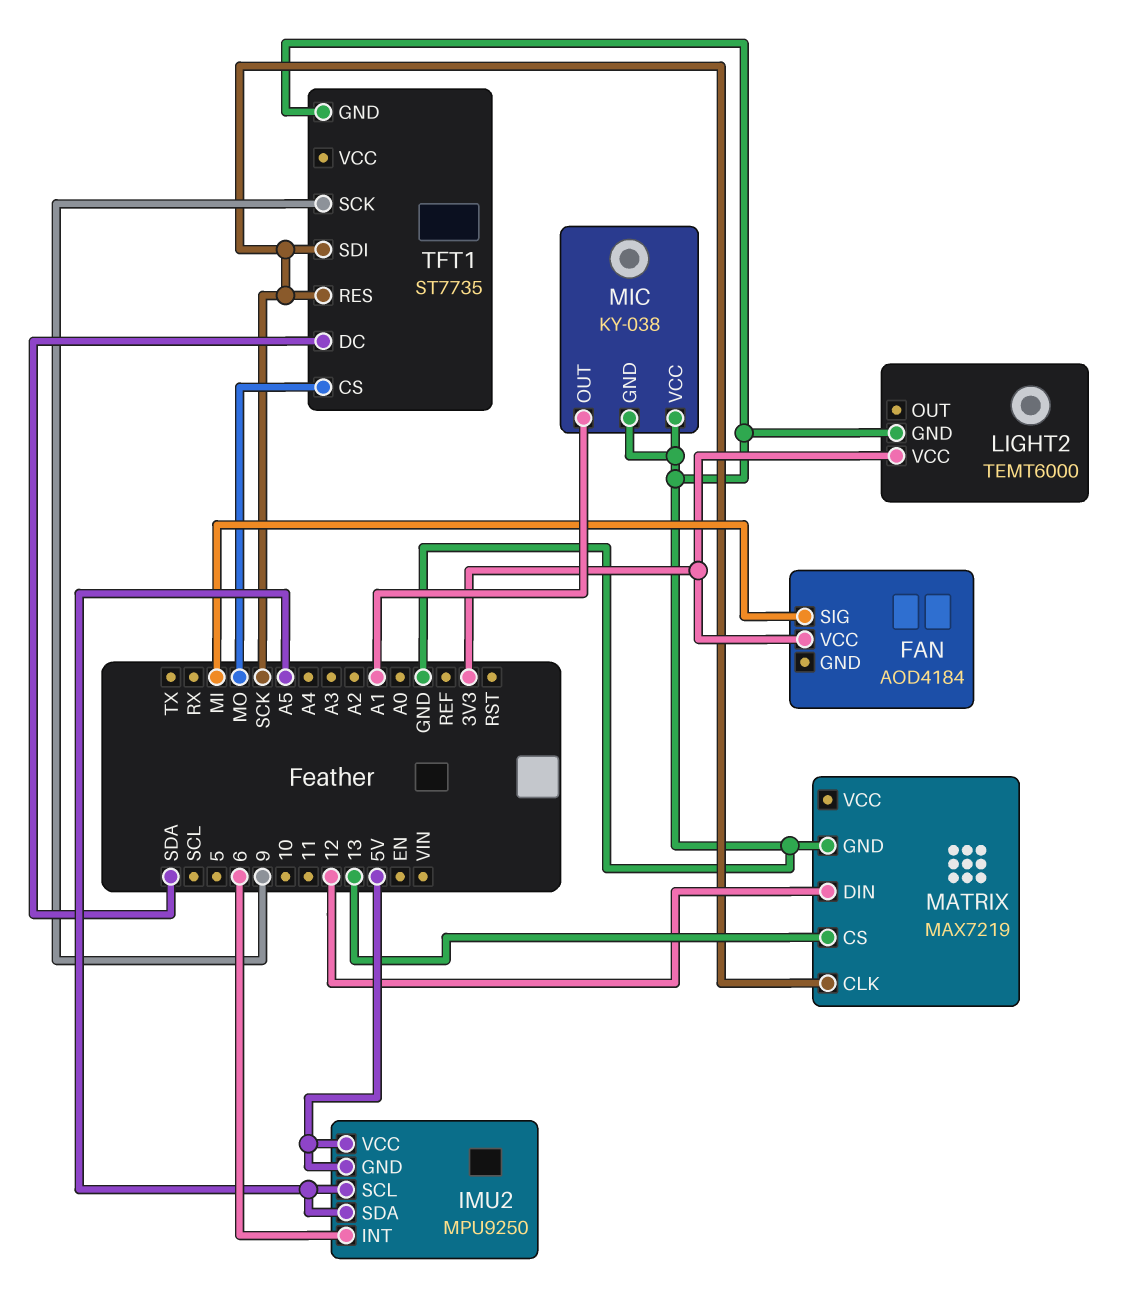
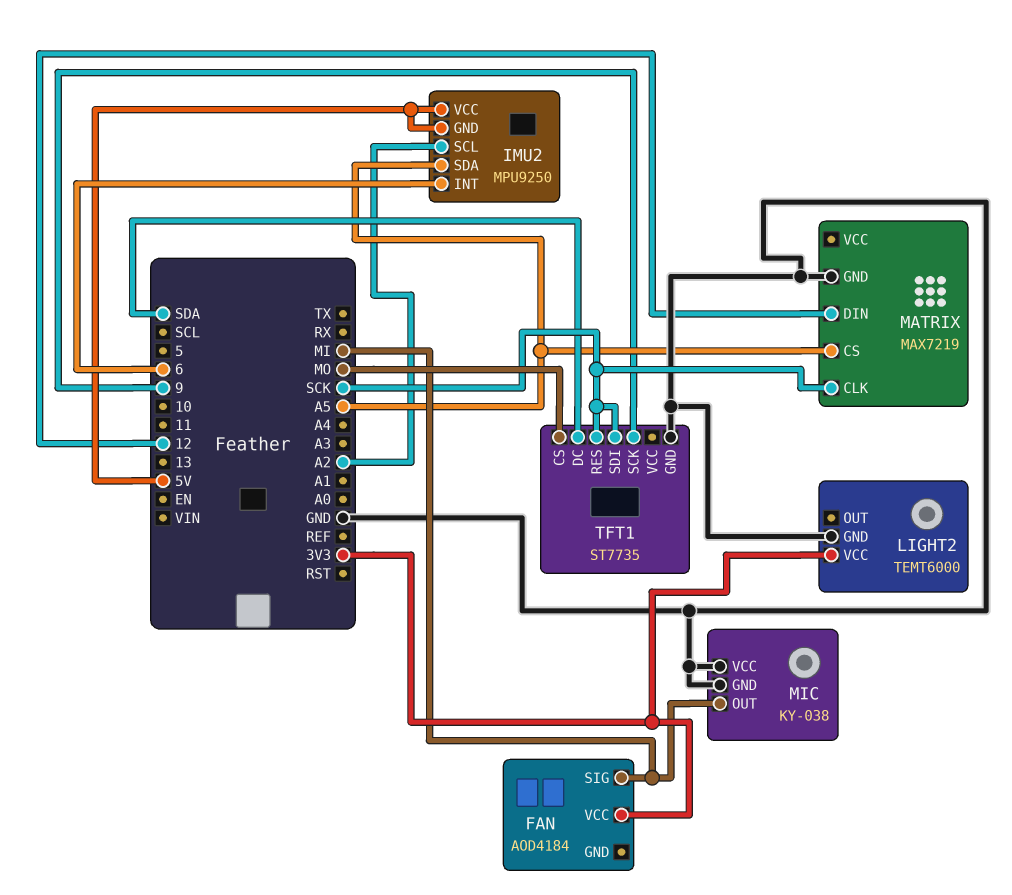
IMU2 pin SCL: A5 -> A2
MATRIX pin CS: 13 -> A5
MIC pin OUT: A1 -> MI

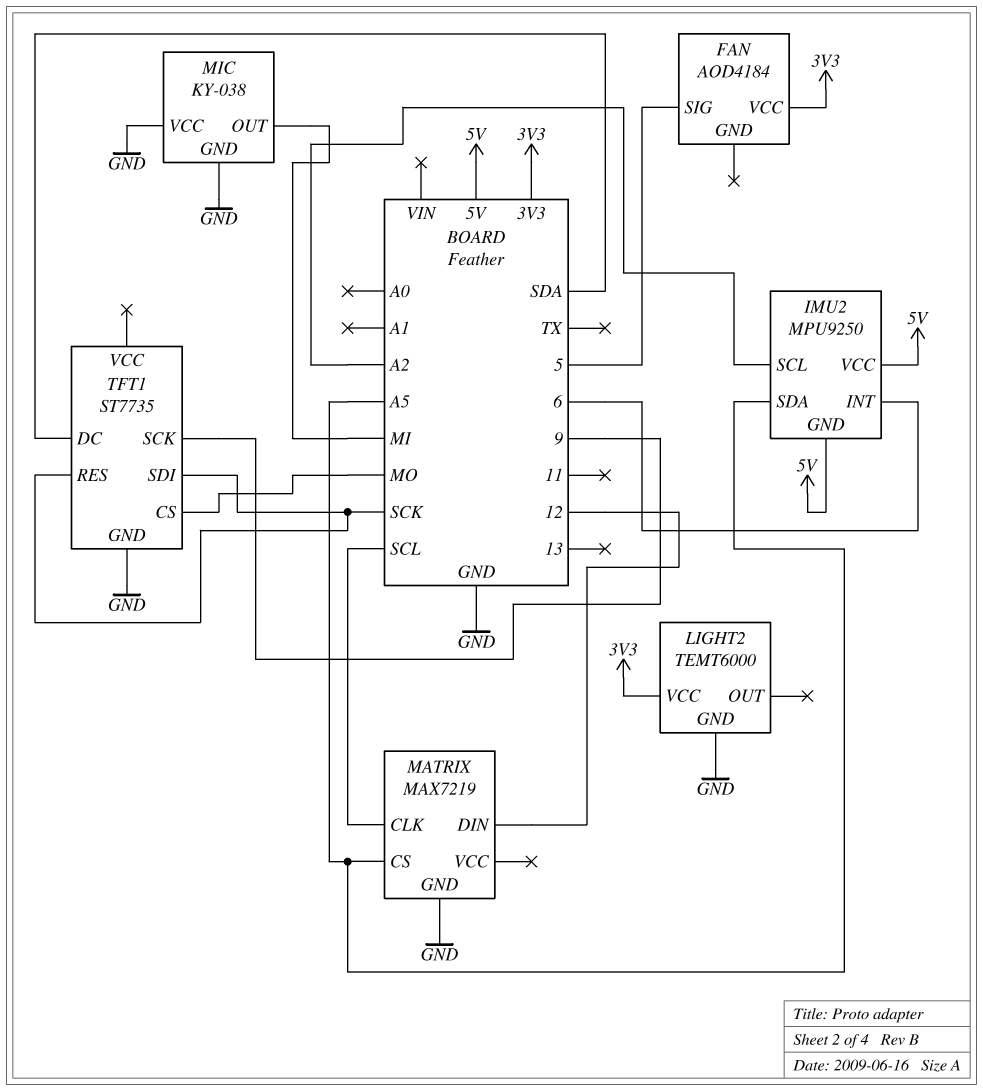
FAN pin SIG: MI -> 5
MATRIX pin CLK: SCK -> SCL

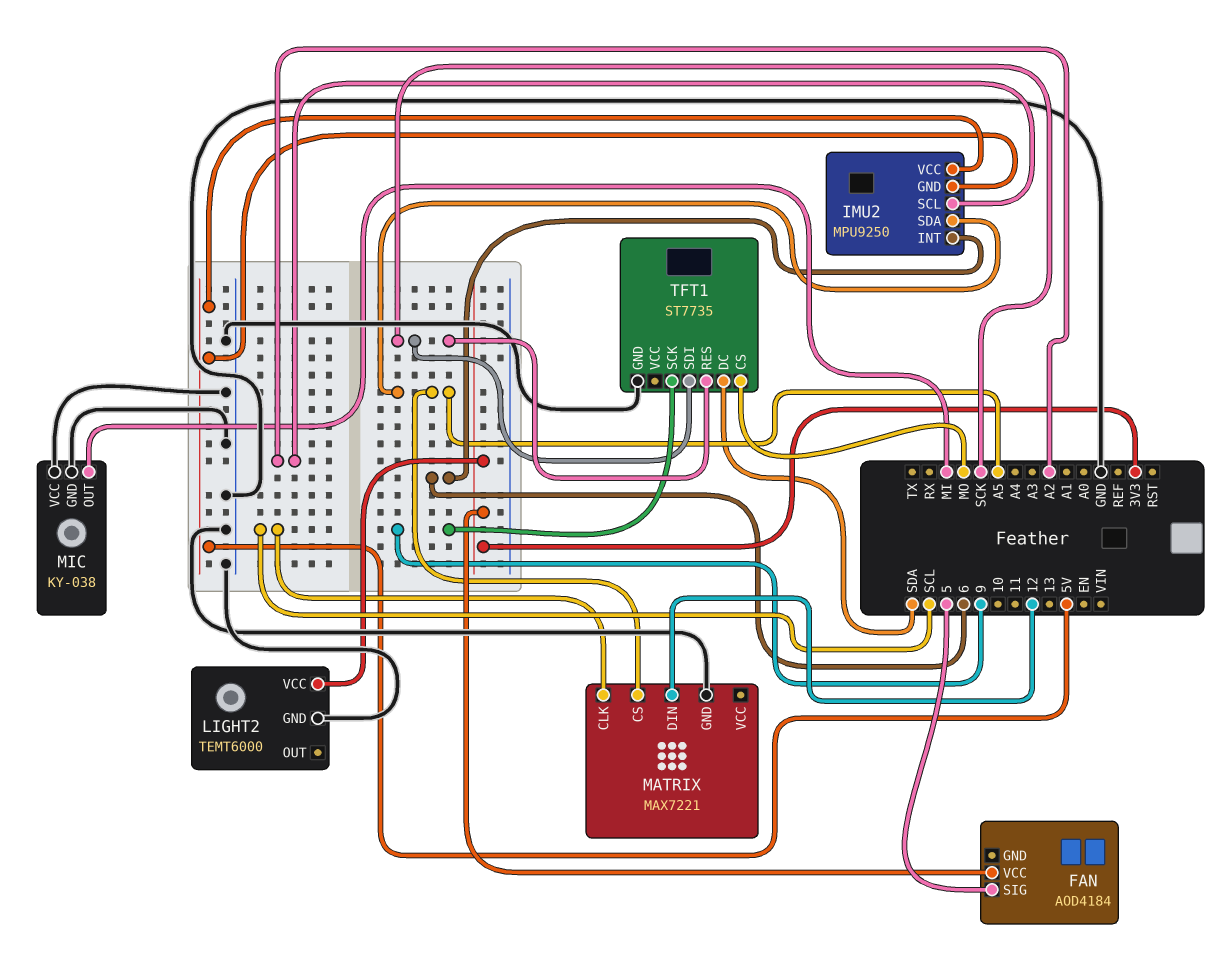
MATRIX: MAX7219 -> MAX7221

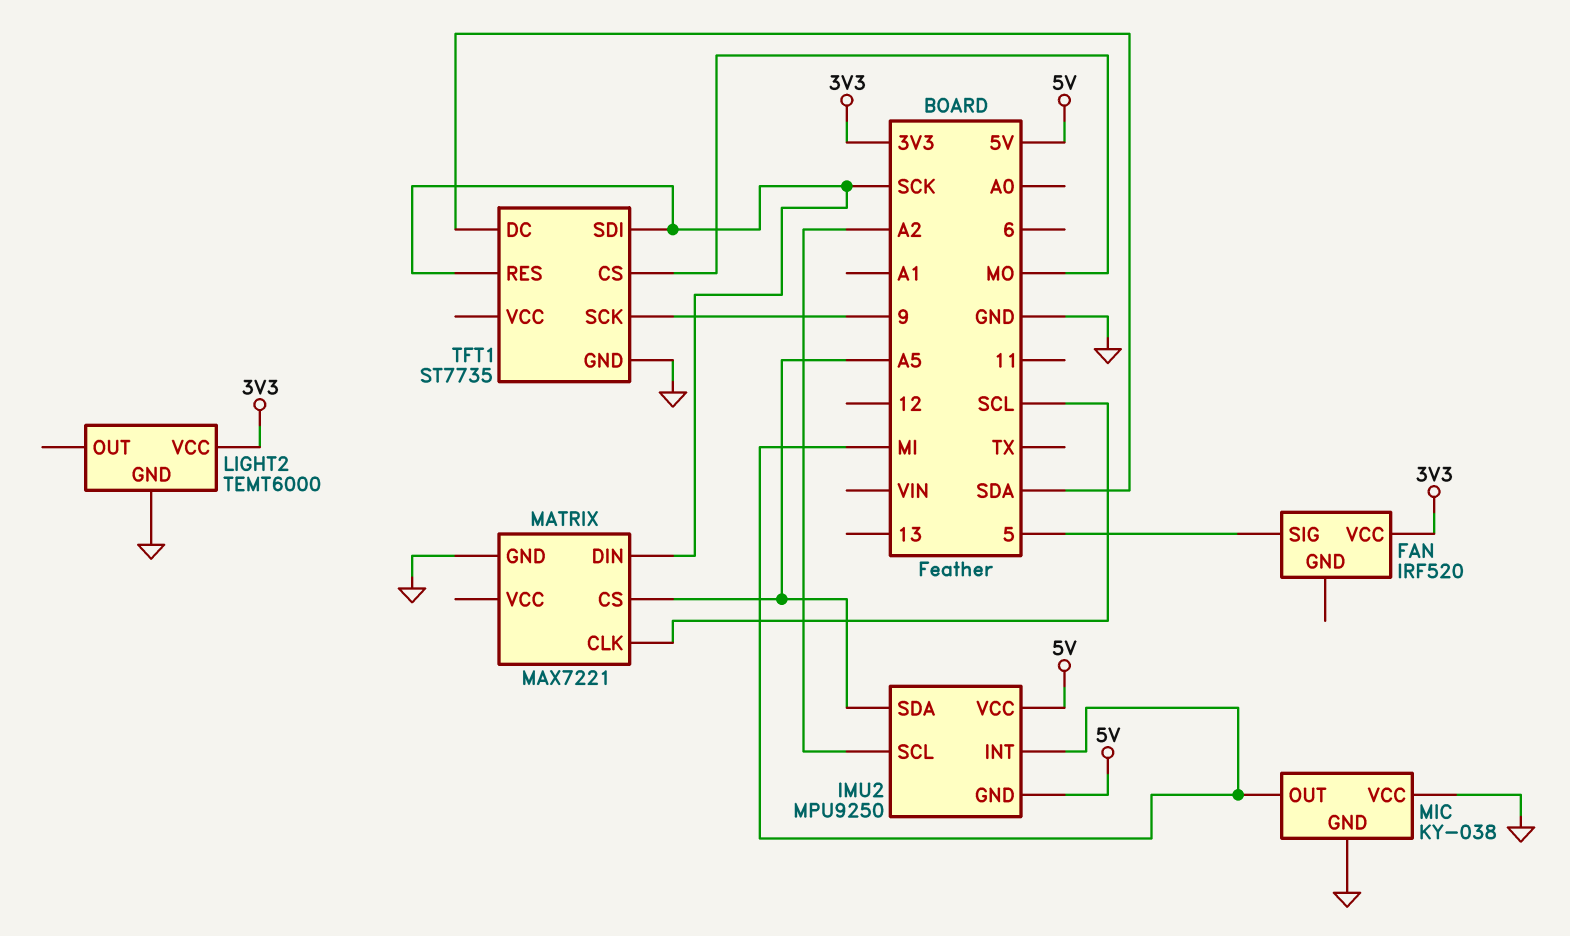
FAN: AOD4184 -> IRF520
IMU2 pin INT: 6 -> MI
MATRIX pin DIN: 12 -> SCK

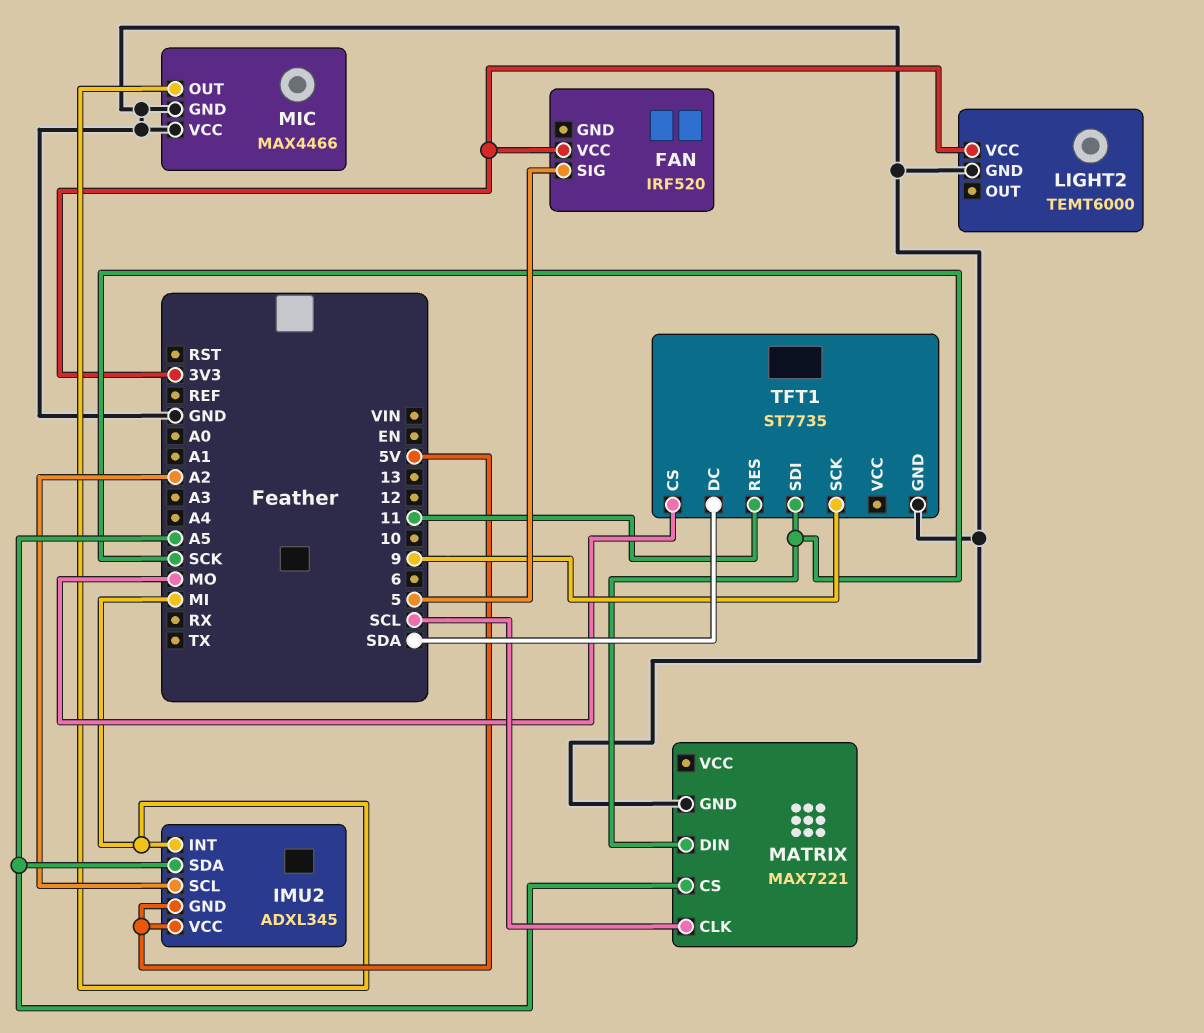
IMU2: MPU9250 -> ADXL345
MIC: KY-038 -> MAX4466
TFT1 pin RES: SCK -> 11

